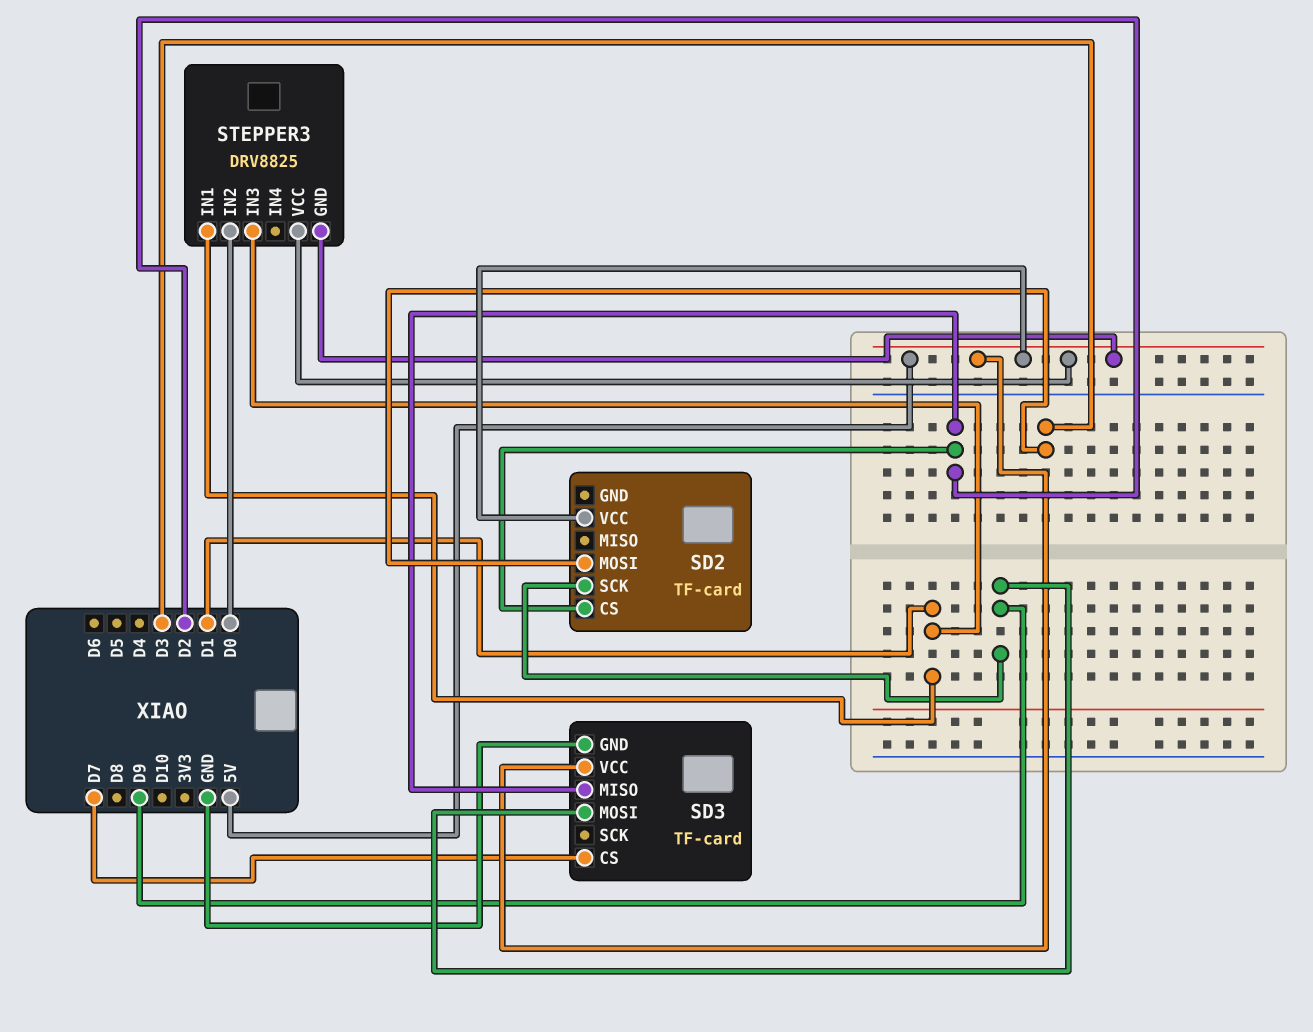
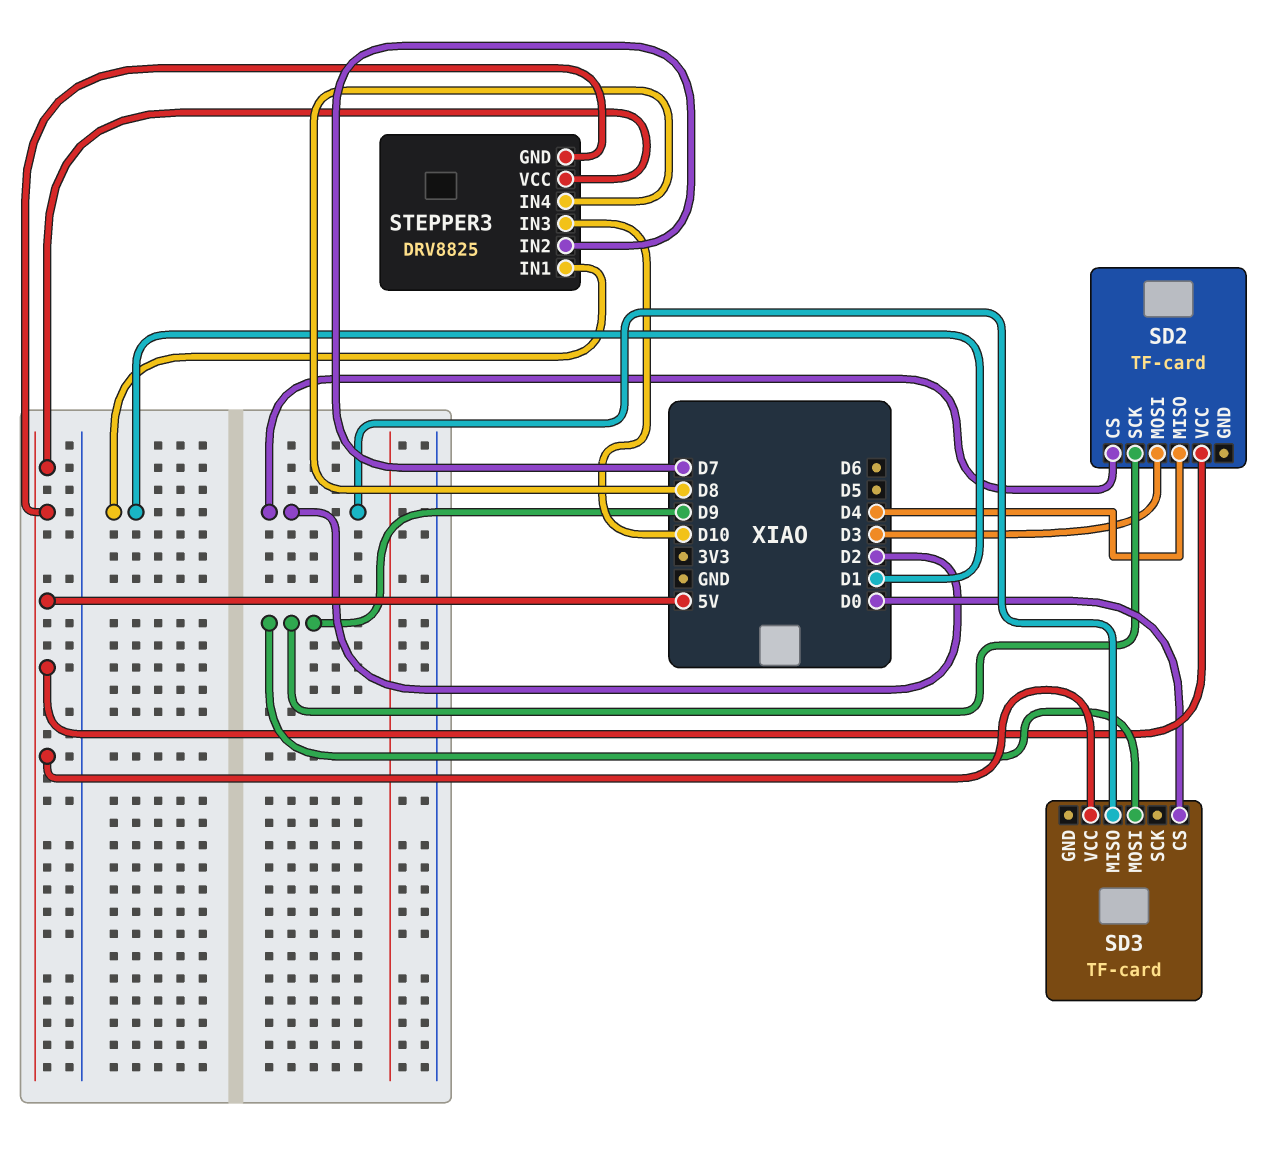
SD2 pin MISO: none -> D4
SD3 pin CS: D7 -> D0
SD3 pin GND: GND -> none
STEPPER3 pin IN2: D0 -> D7
STEPPER3 pin IN3: D1 -> D10
STEPPER3 pin IN4: none -> D8

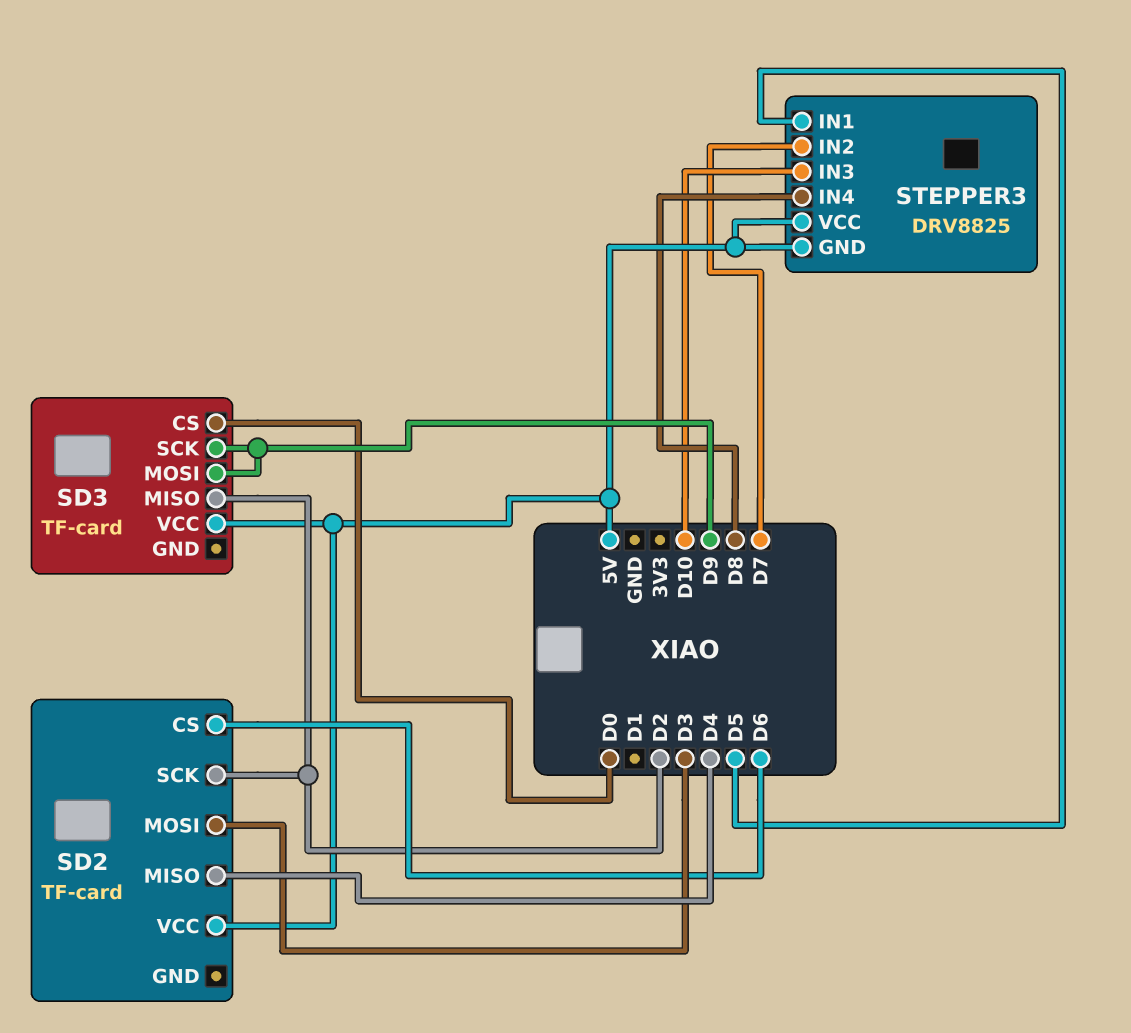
SD2 pin CS: D2 -> D6
SD2 pin SCK: D9 -> D2
SD3 pin SCK: none -> D9
STEPPER3 pin IN1: D1 -> D5

